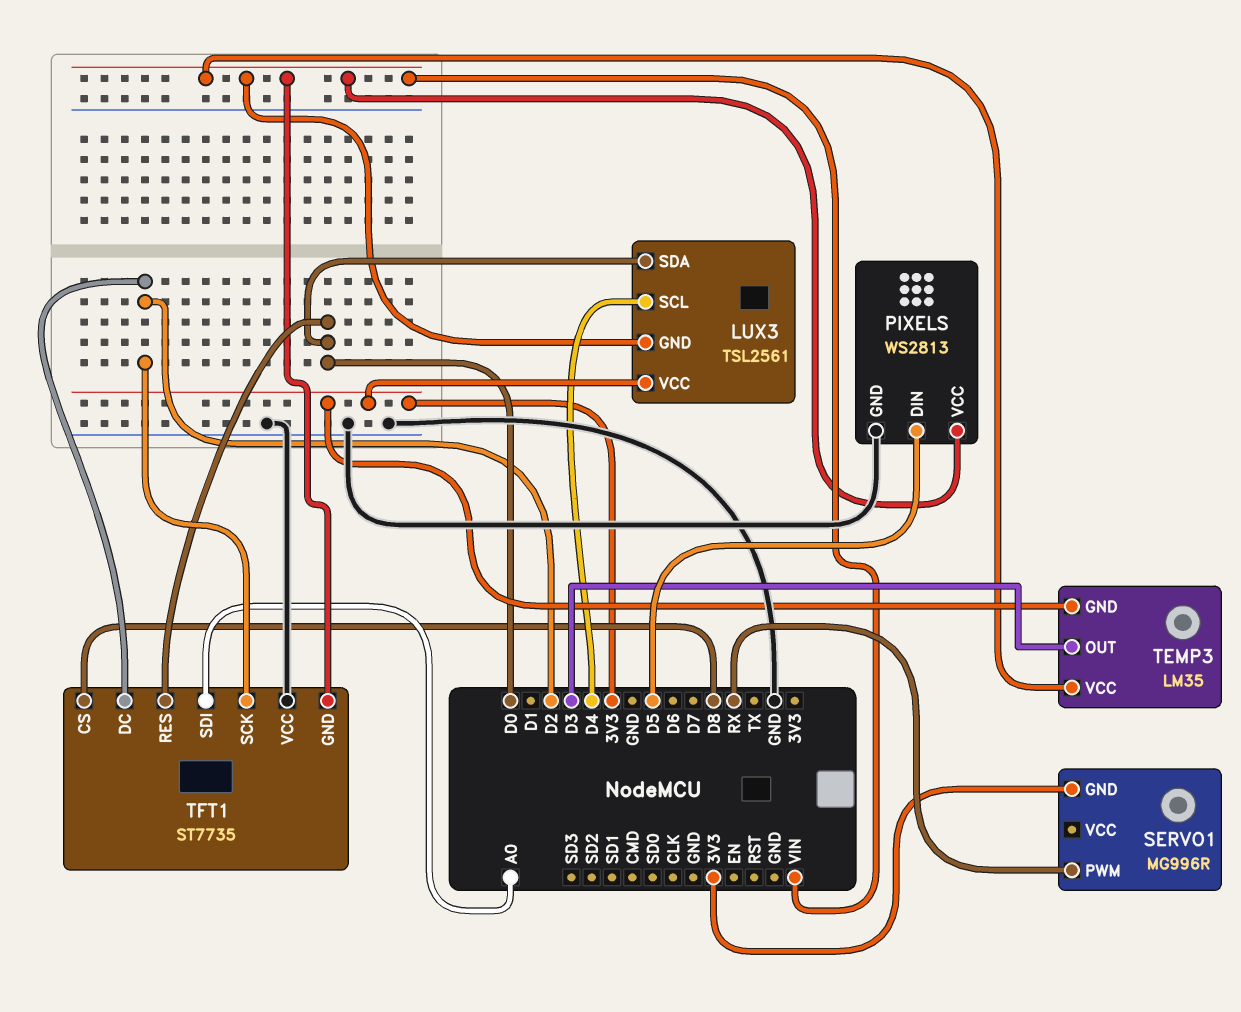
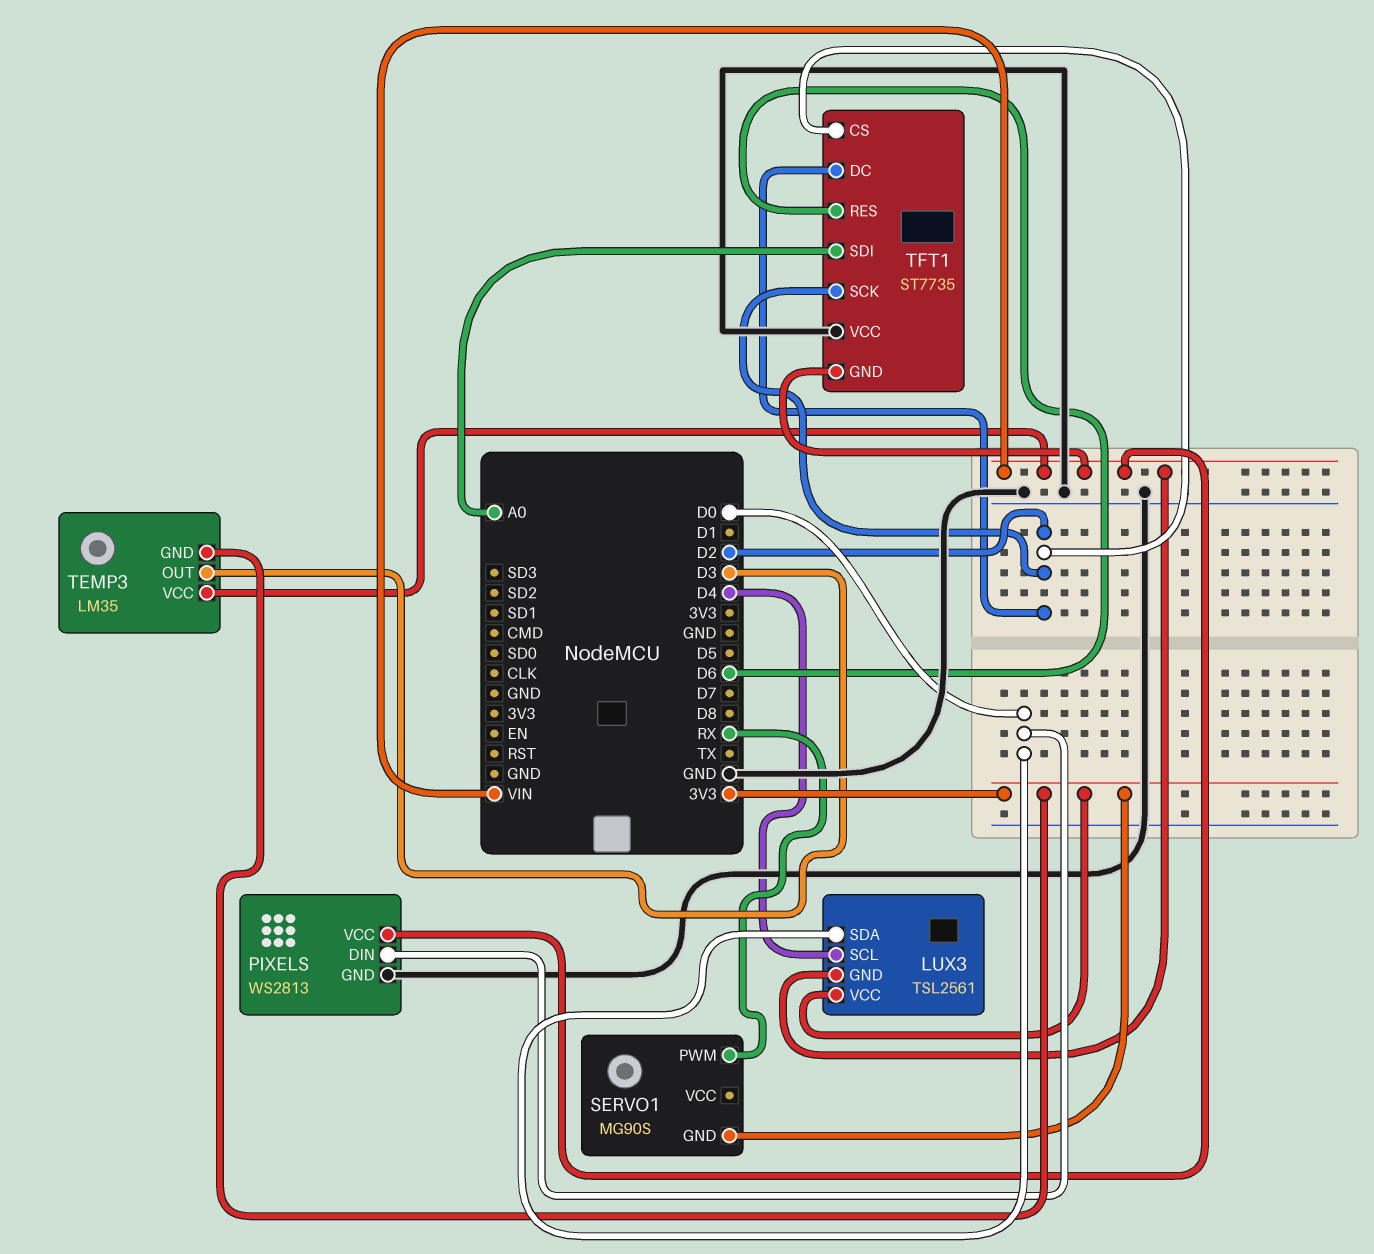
PIXELS pin DIN: D5 -> D0
SERVO1: MG996R -> MG90S
TFT1 pin CS: D8 -> D2
TFT1 pin RES: D0 -> D6

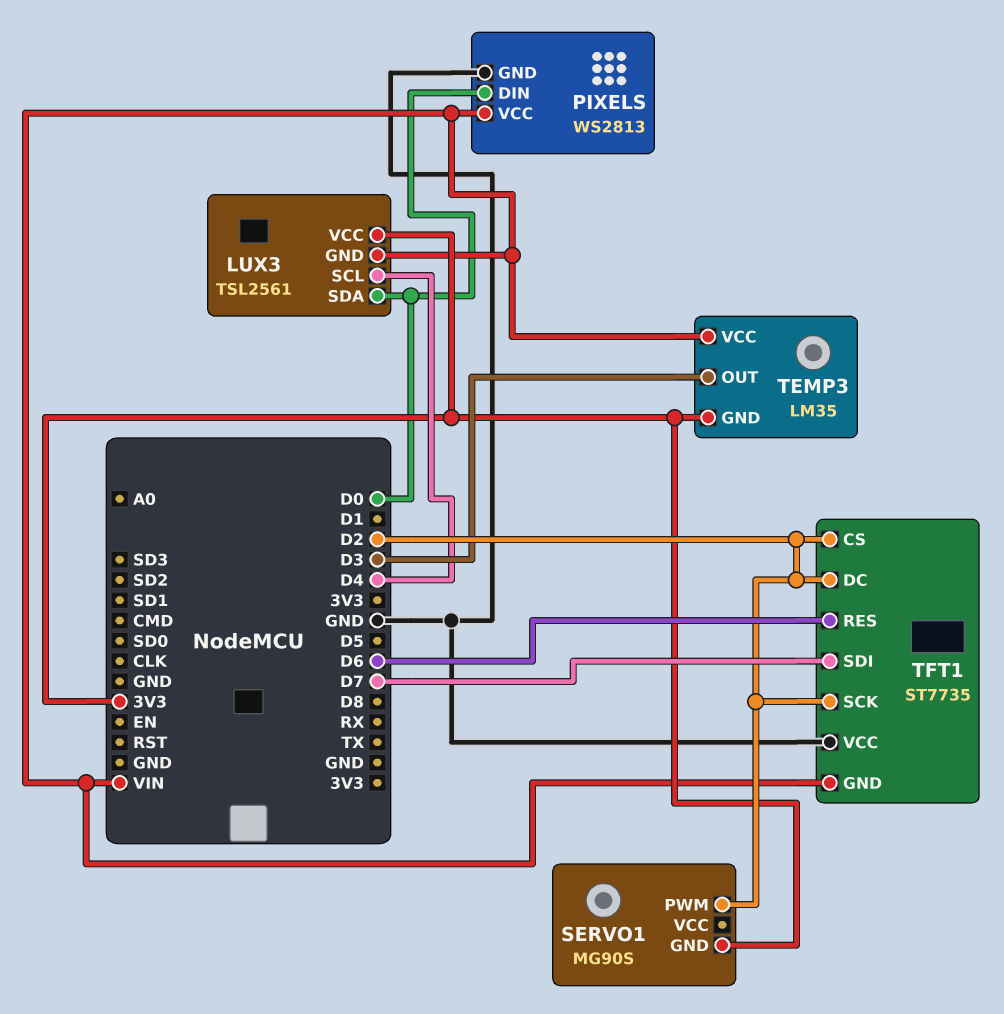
SERVO1 pin PWM: RX -> D2
TFT1 pin SDI: A0 -> D7

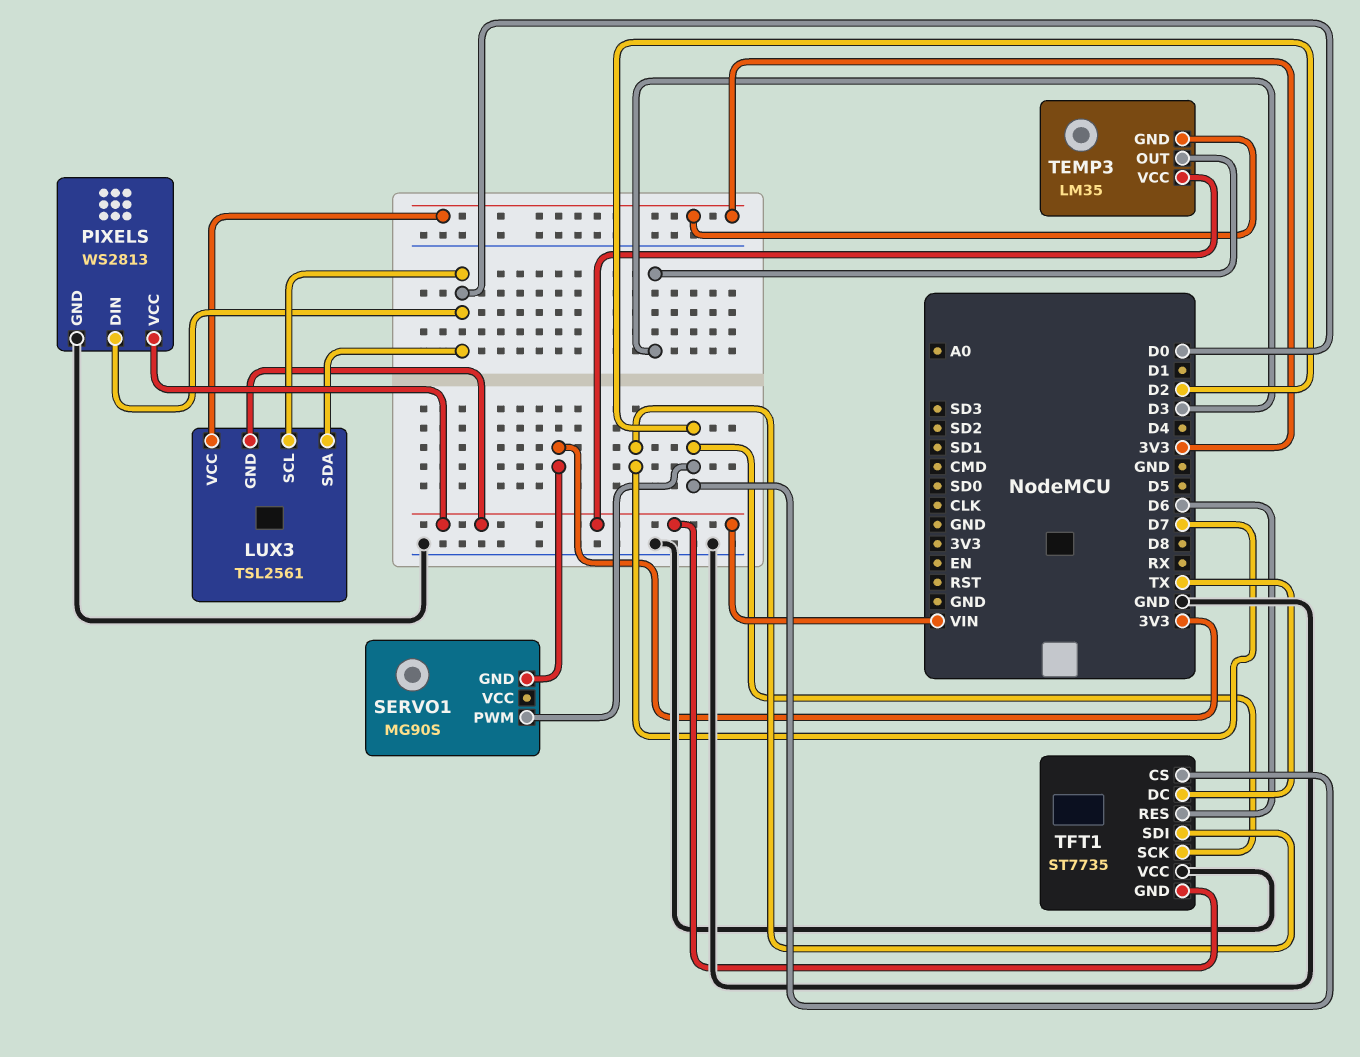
LUX3 pin SCL: D4 -> D0
TFT1 pin DC: D2 -> TX

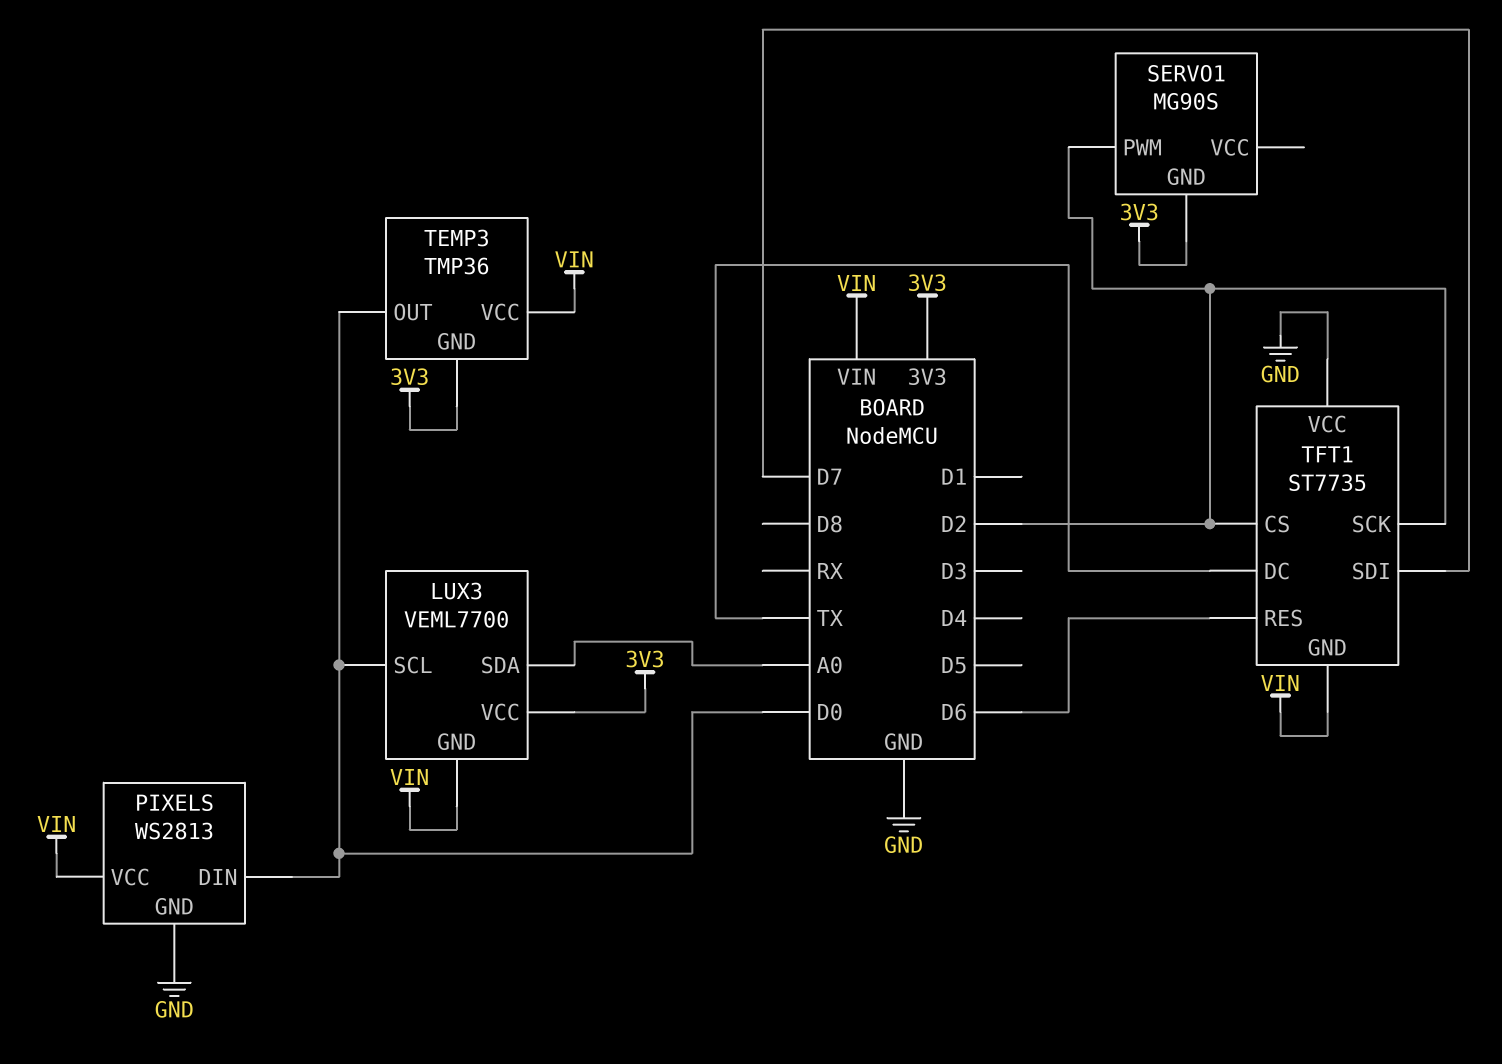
LUX3: TSL2561 -> VEML7700
LUX3 pin SDA: D0 -> A0
TEMP3: LM35 -> TMP36
TEMP3 pin OUT: D3 -> D0

